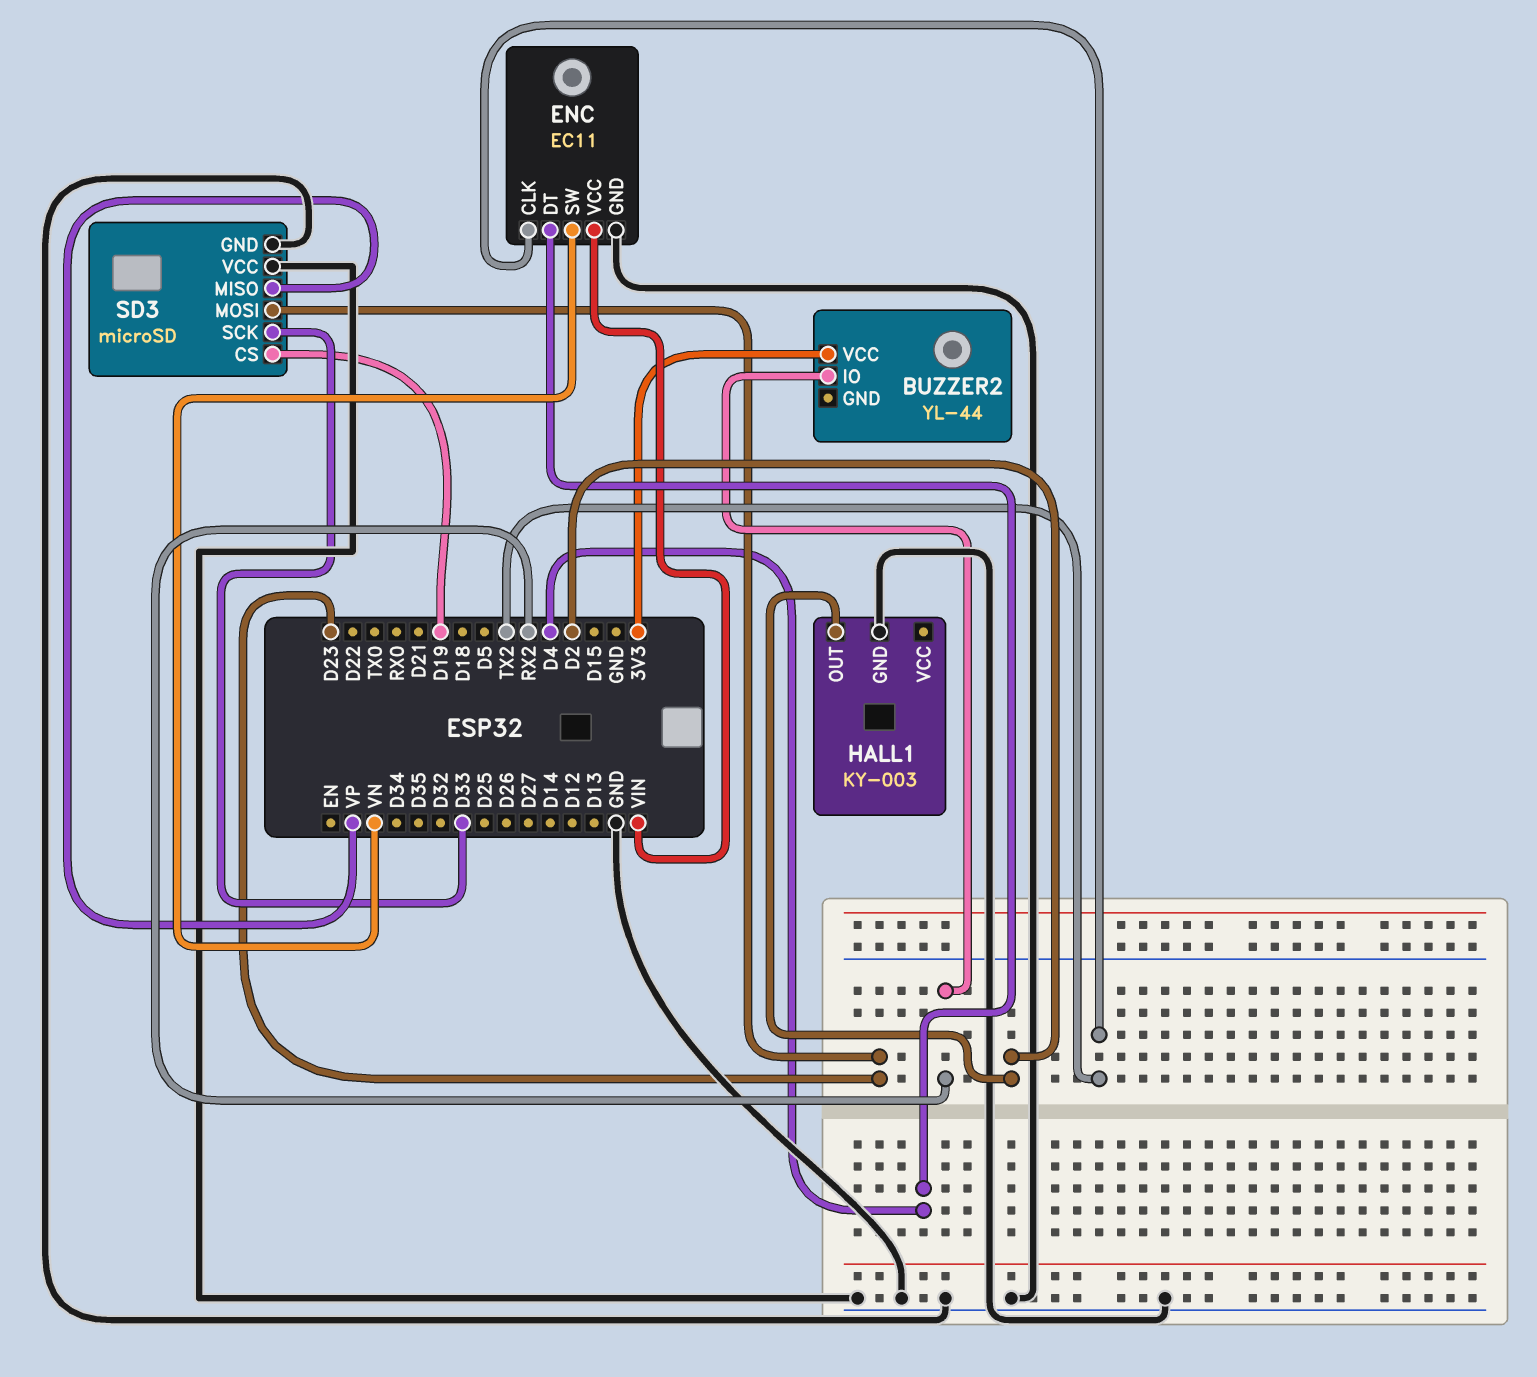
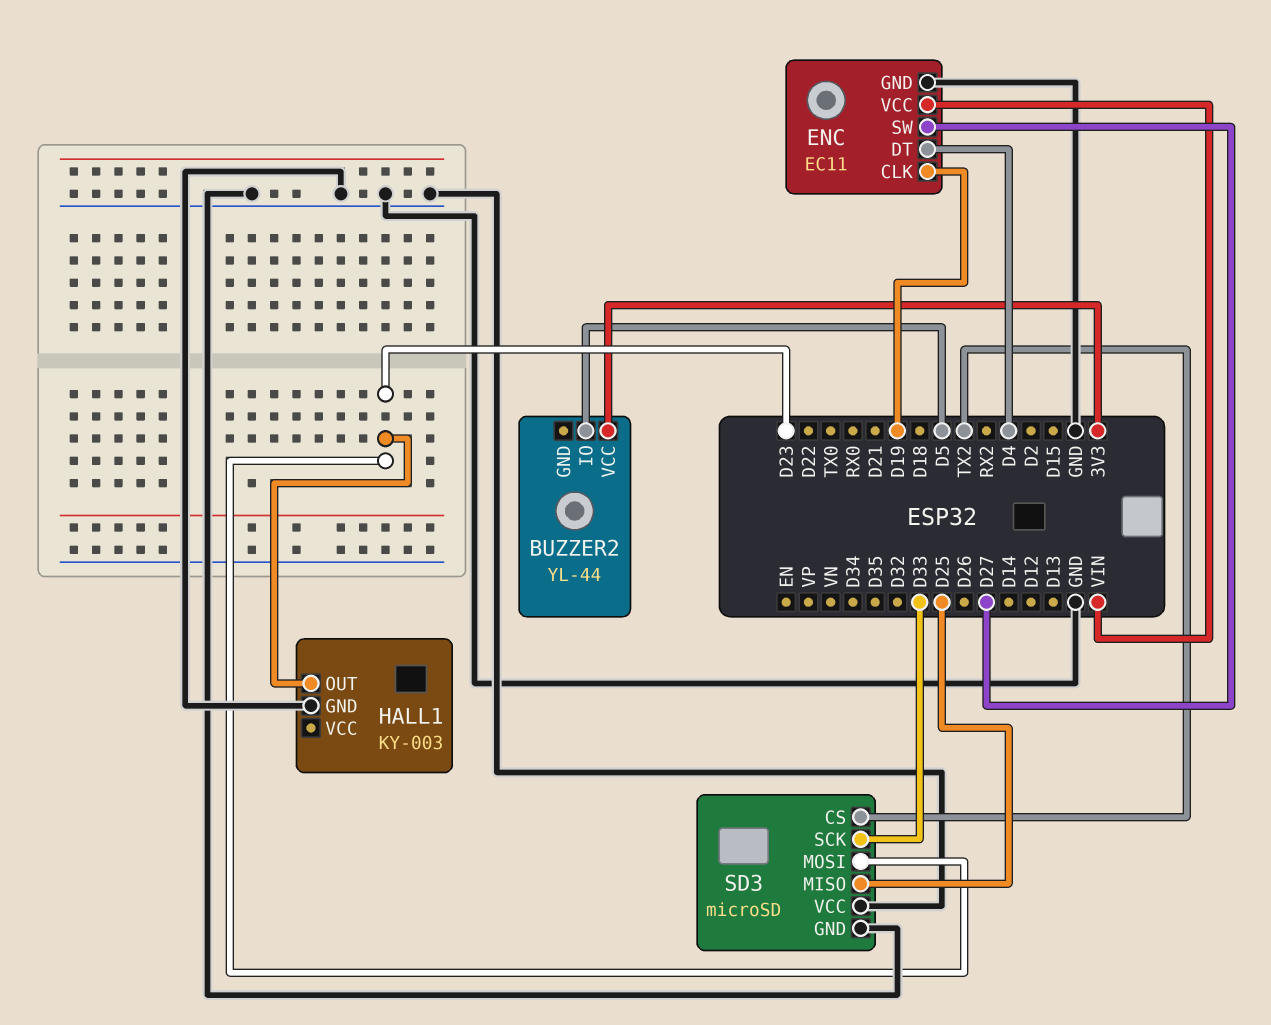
BUZZER2 pin IO: RX2 -> D5
ENC pin CLK: TX2 -> D19
ENC pin SW: VN -> D27
HALL1 pin OUT: D2 -> D23
SD3 pin CS: D19 -> TX2
SD3 pin MISO: VP -> D25

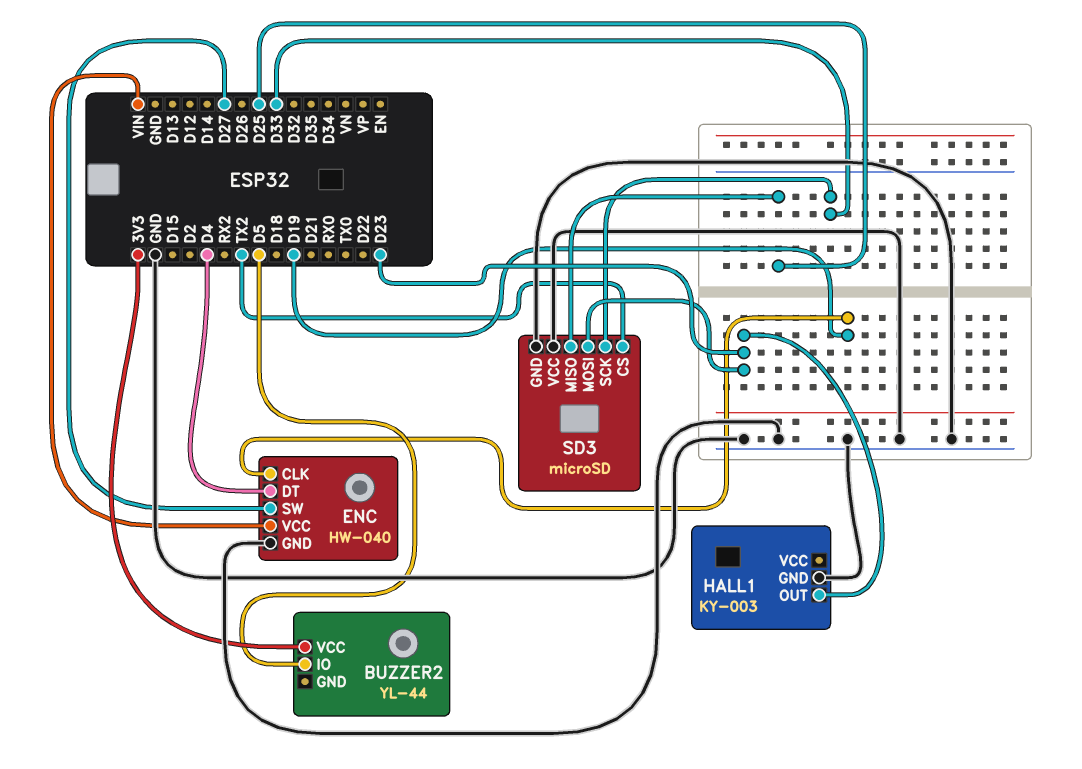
ENC: EC11 -> HW-040

